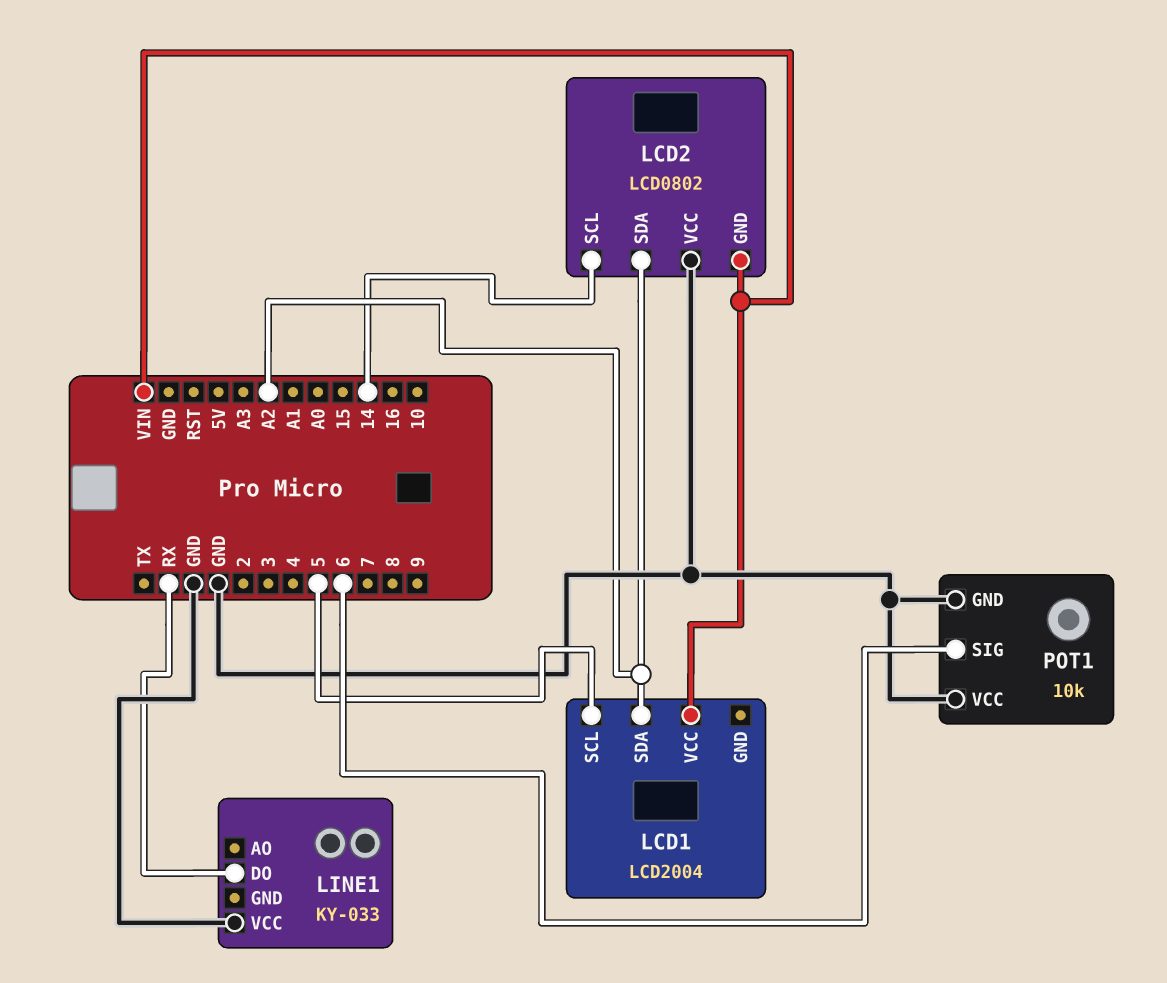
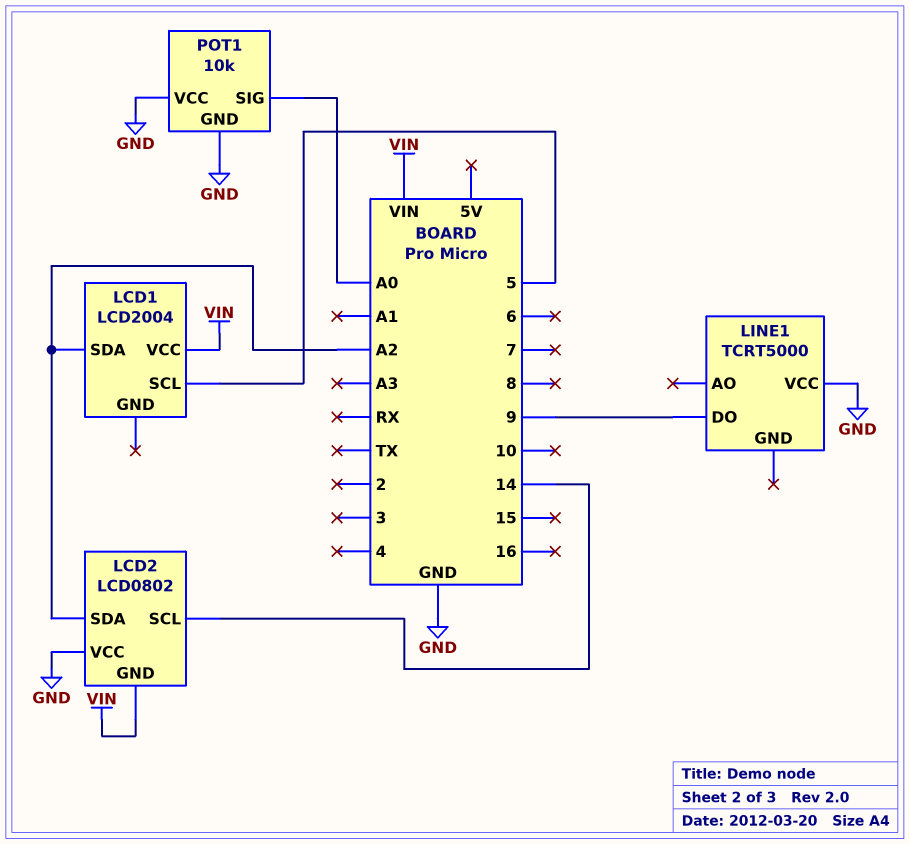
LINE1: KY-033 -> TCRT5000
LINE1 pin DO: RX -> 9
POT1 pin SIG: 6 -> A0

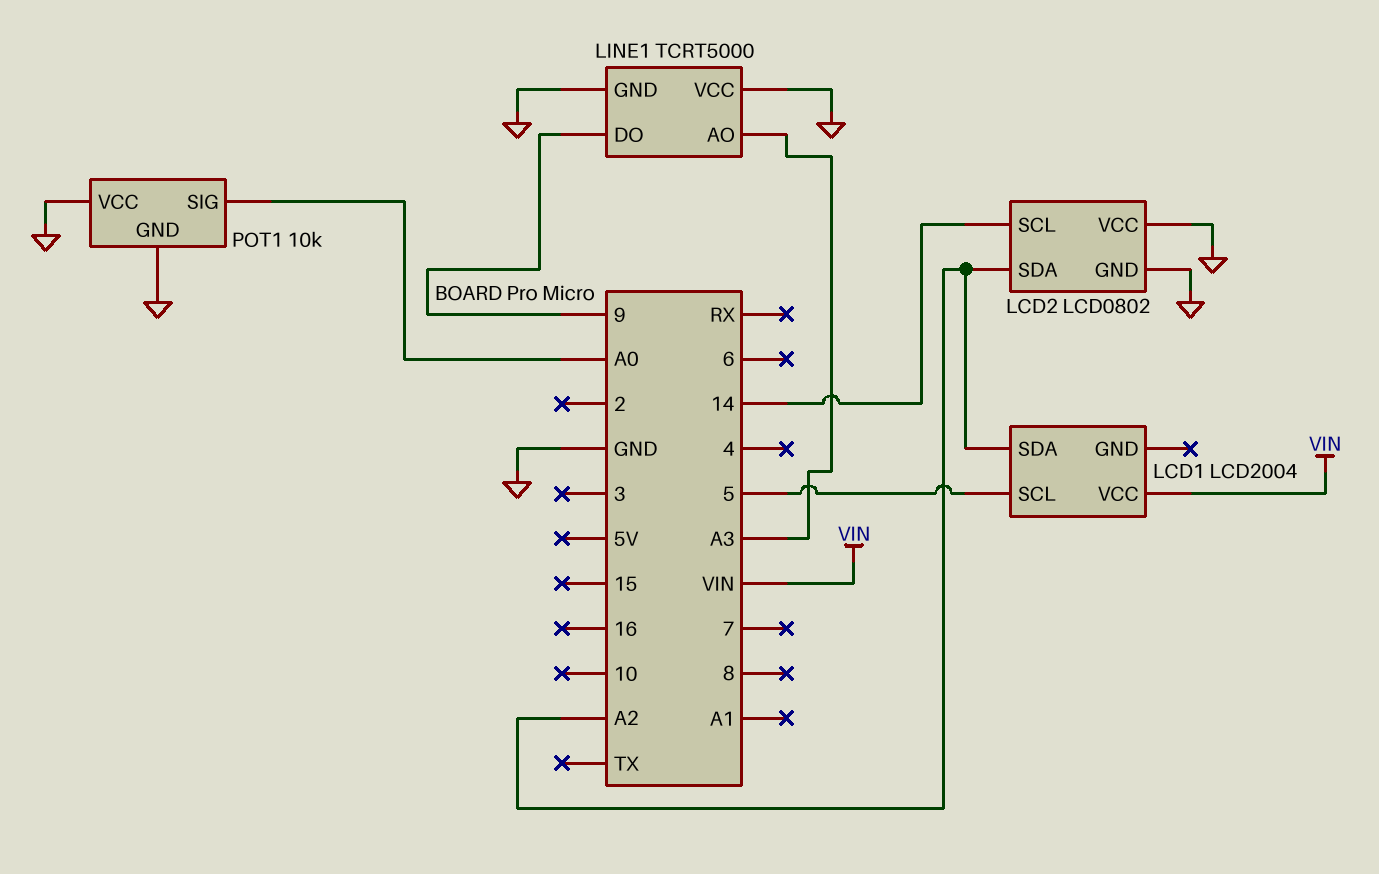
LCD2 pin GND: VIN -> GND
LINE1 pin AO: none -> A3
LINE1 pin GND: none -> GND

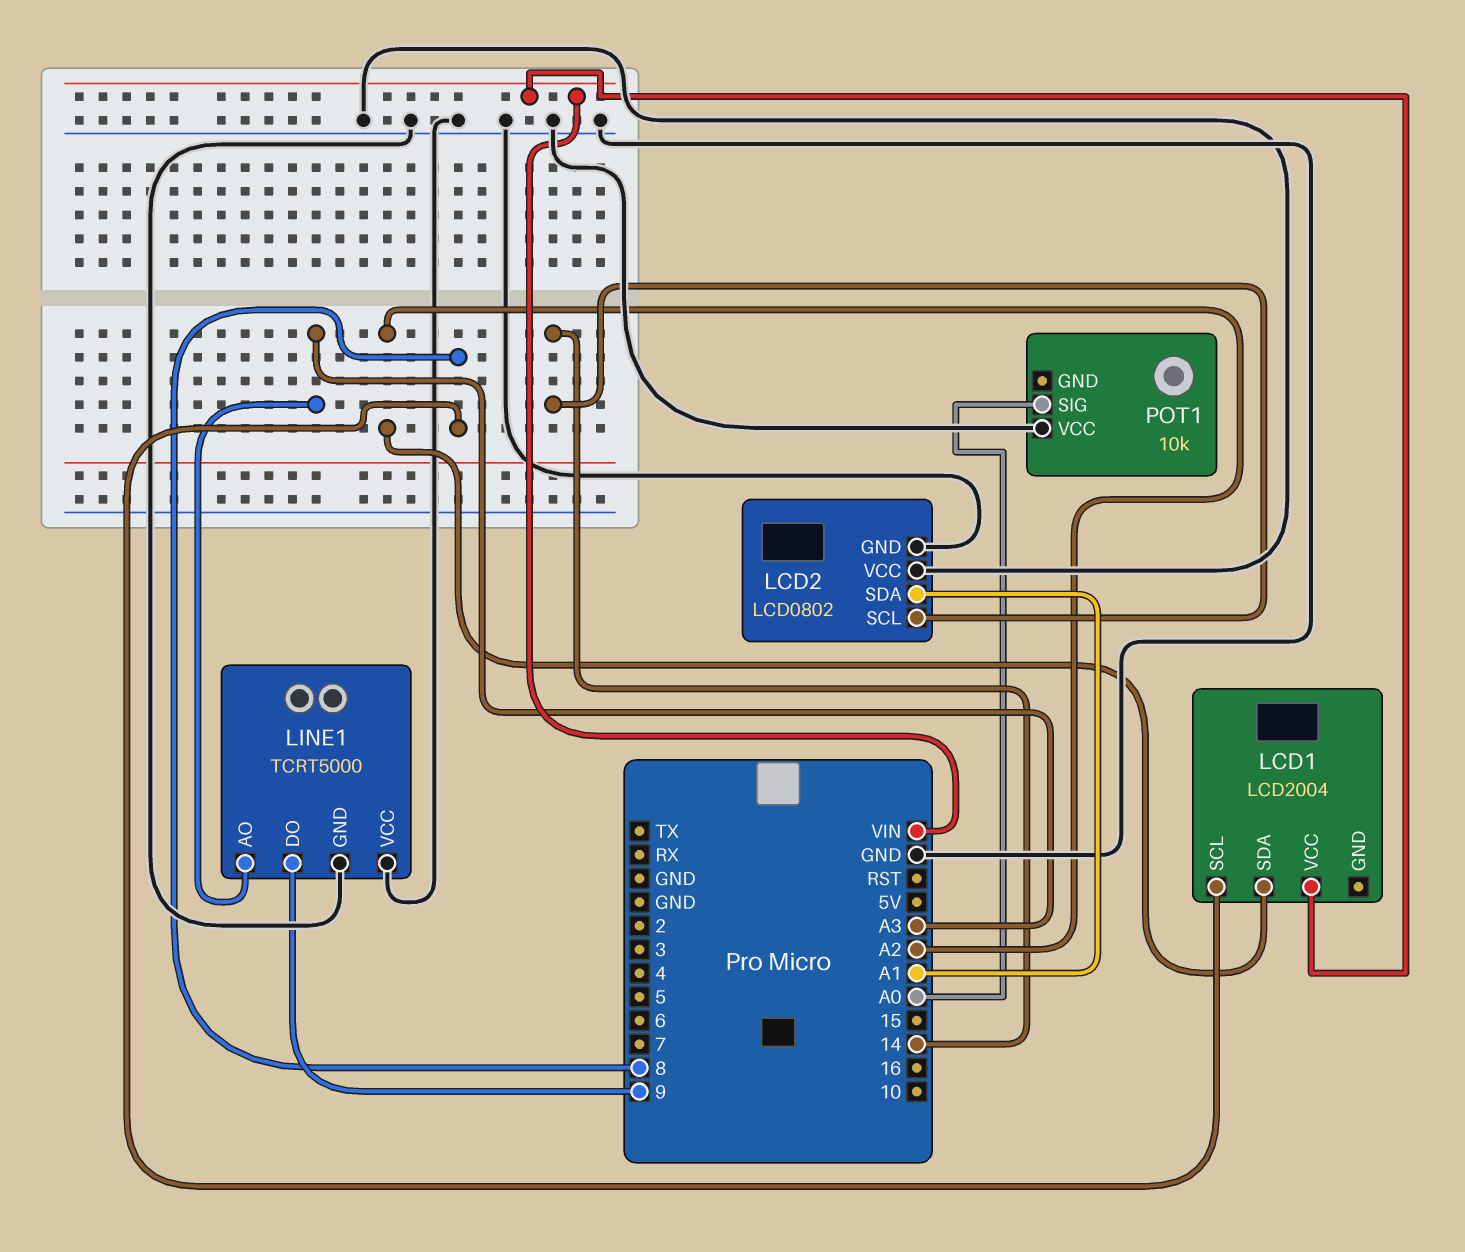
LCD1 pin SCL: 5 -> 8
LCD2 pin SDA: A2 -> A1
POT1 pin GND: GND -> none

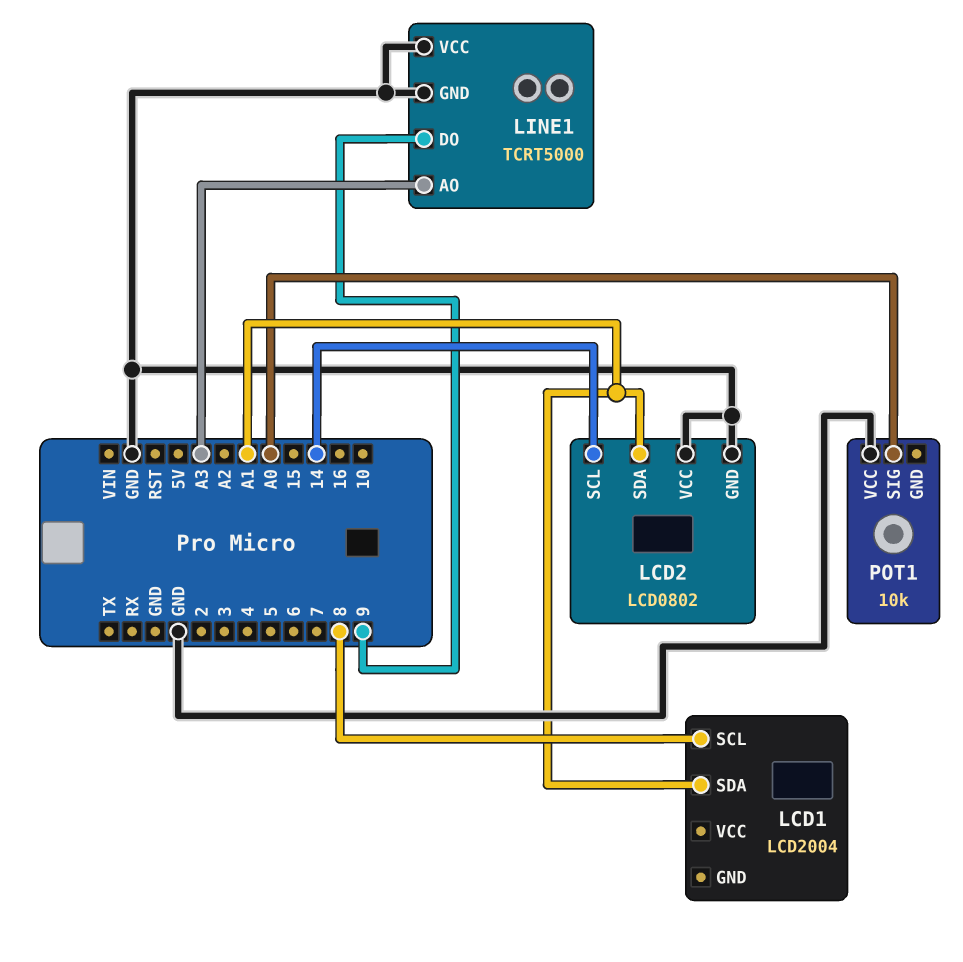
LCD1 pin SDA: A2 -> A1
LCD1 pin VCC: VIN -> none

